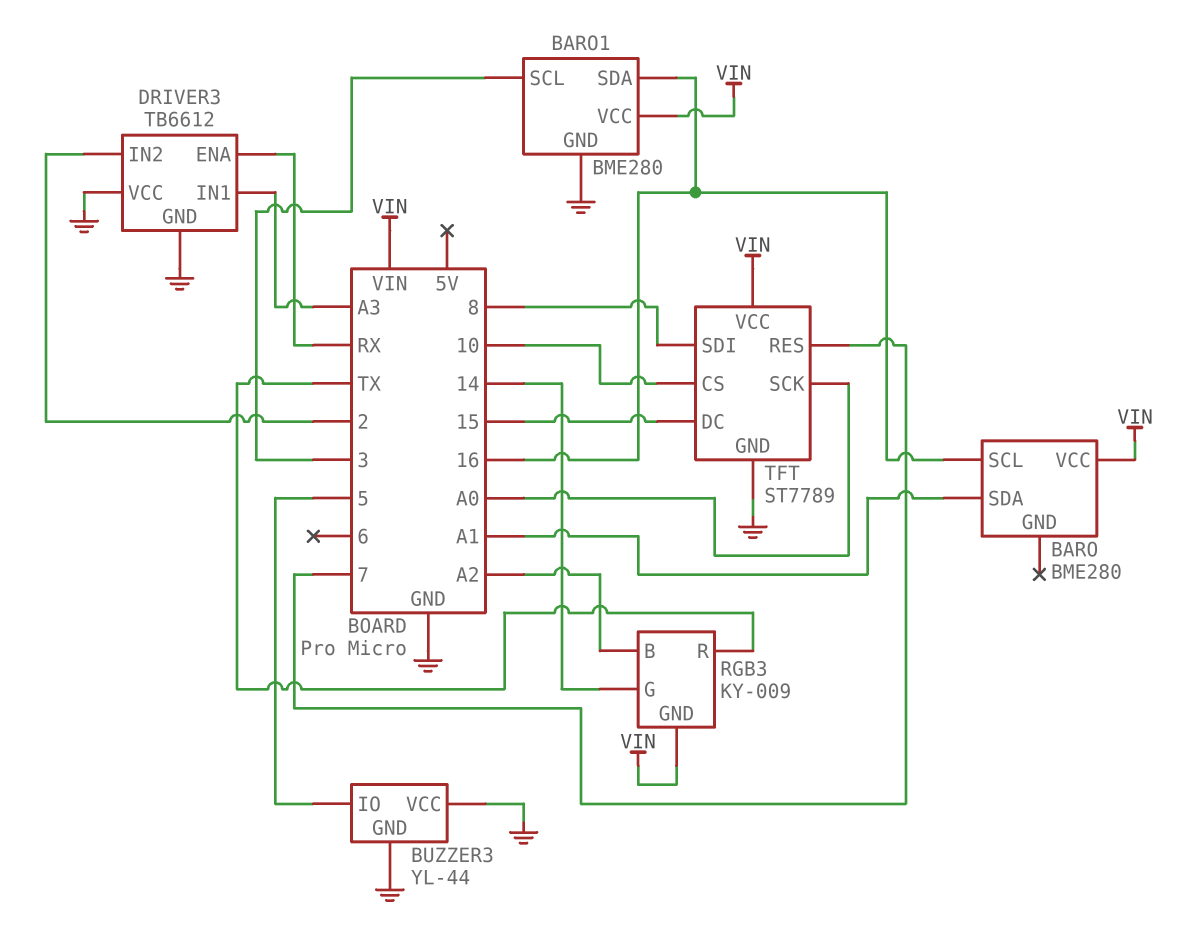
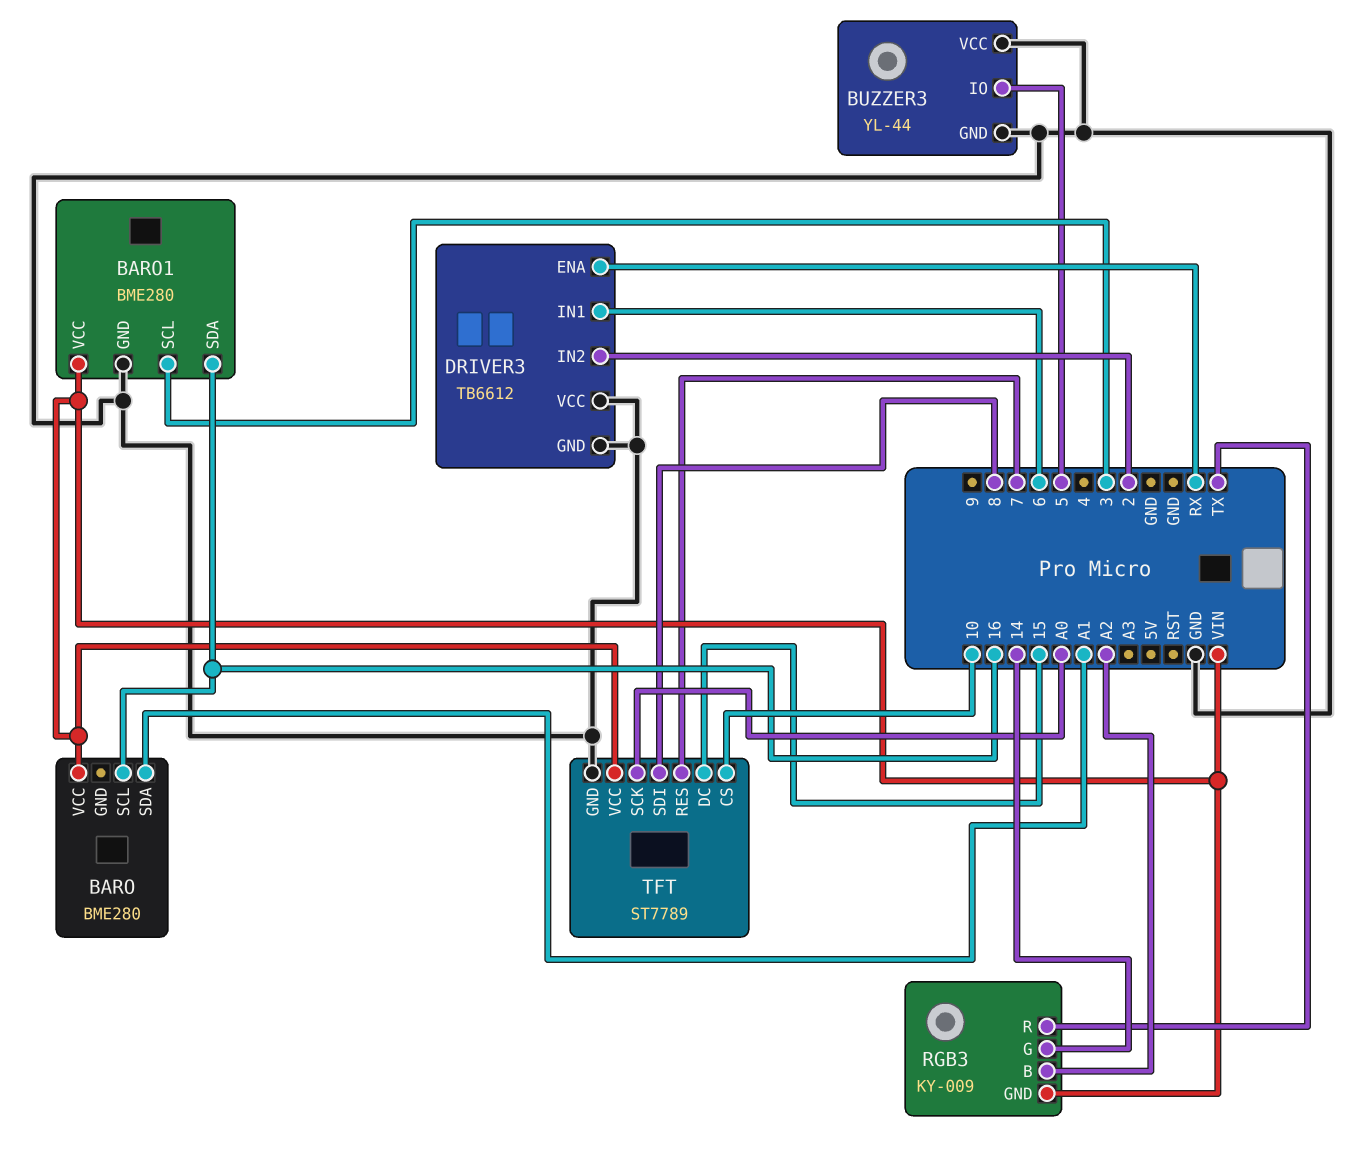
DRIVER3 pin IN1: A3 -> 6

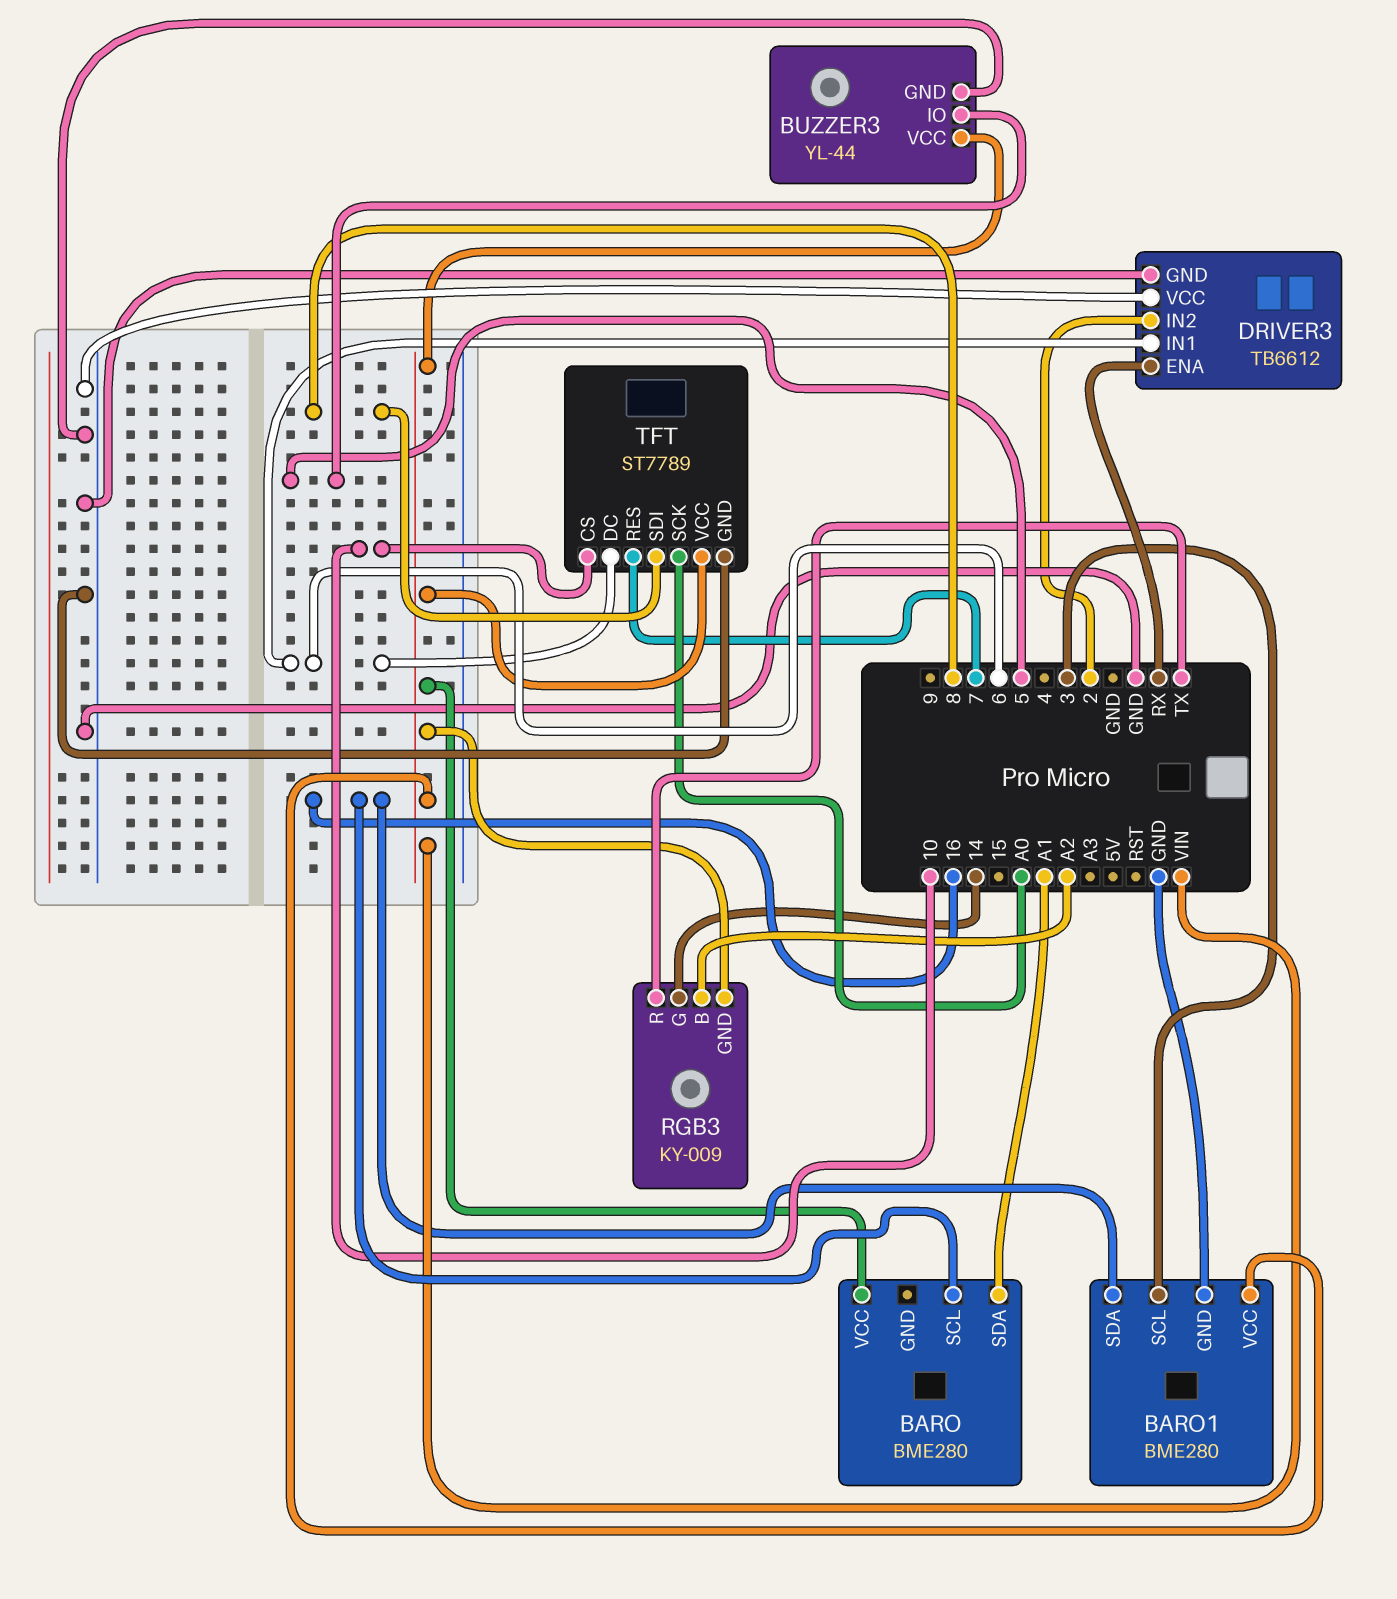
BUZZER3 pin VCC: GND -> VIN
TFT pin DC: 15 -> 6

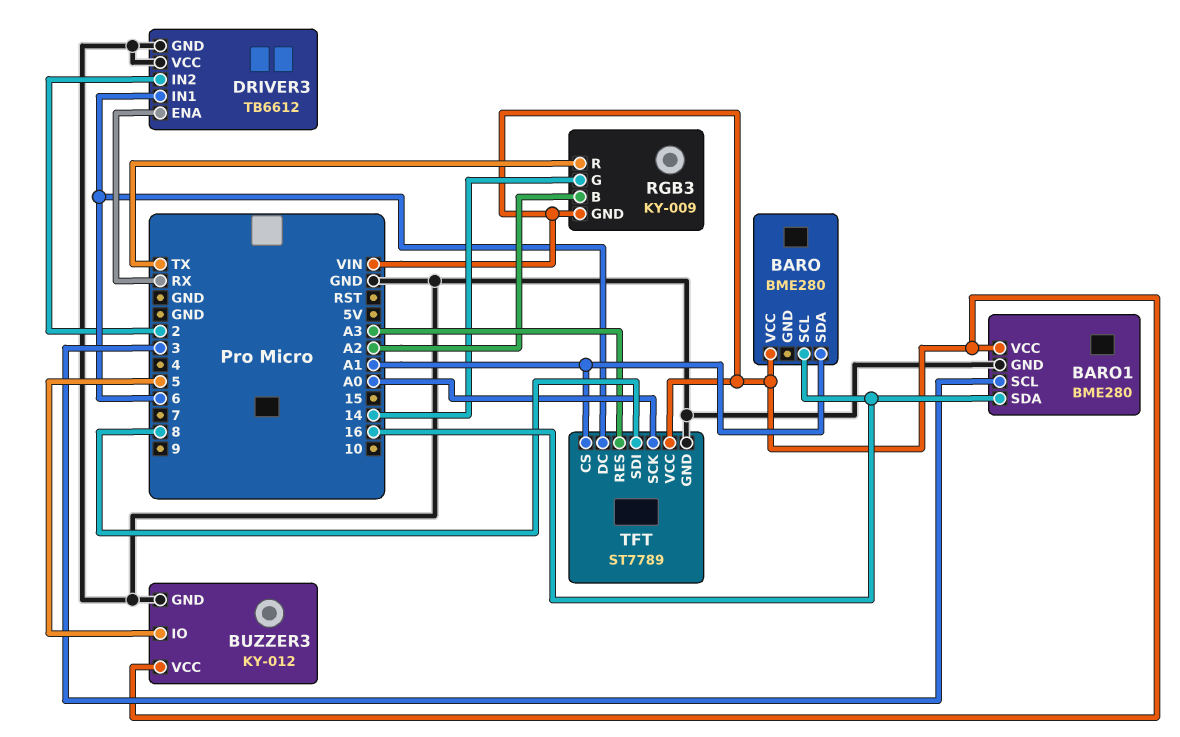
BUZZER3: YL-44 -> KY-012
TFT pin CS: 10 -> A1
TFT pin RES: 7 -> A3

